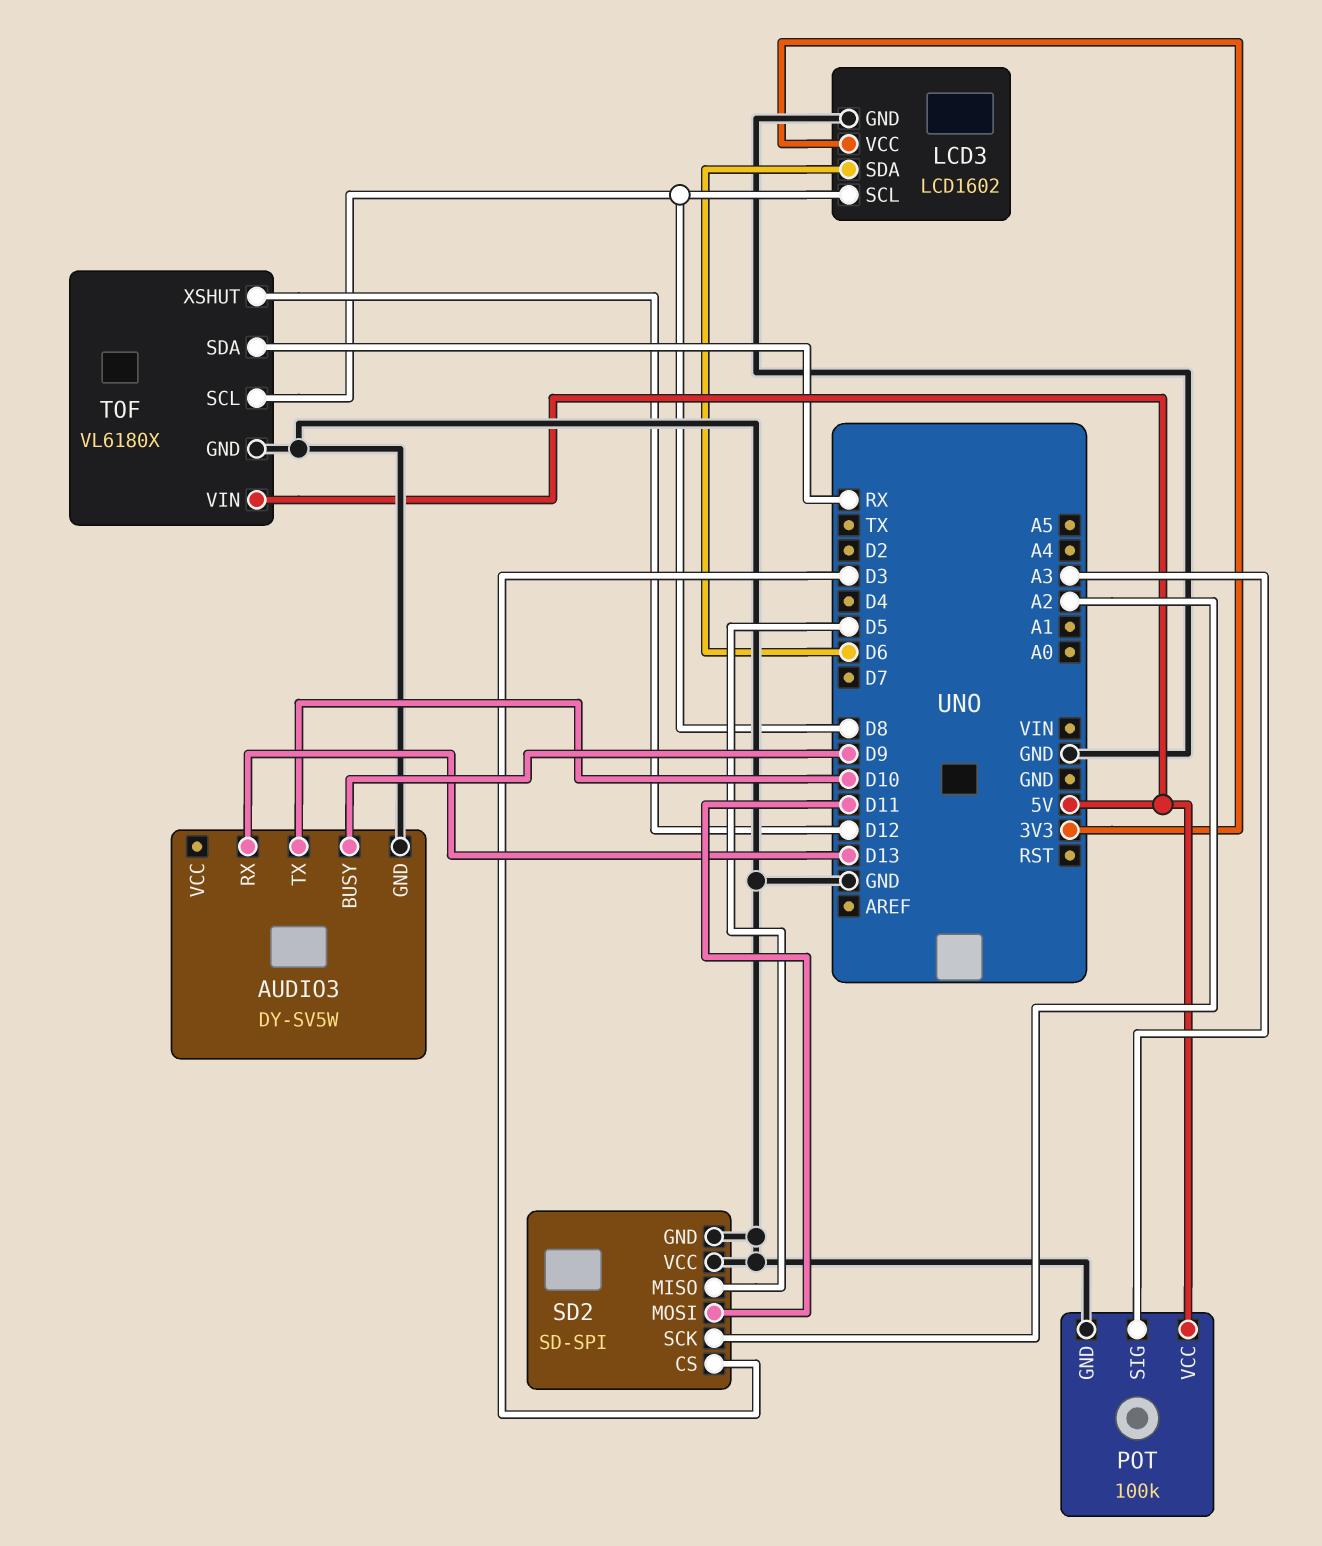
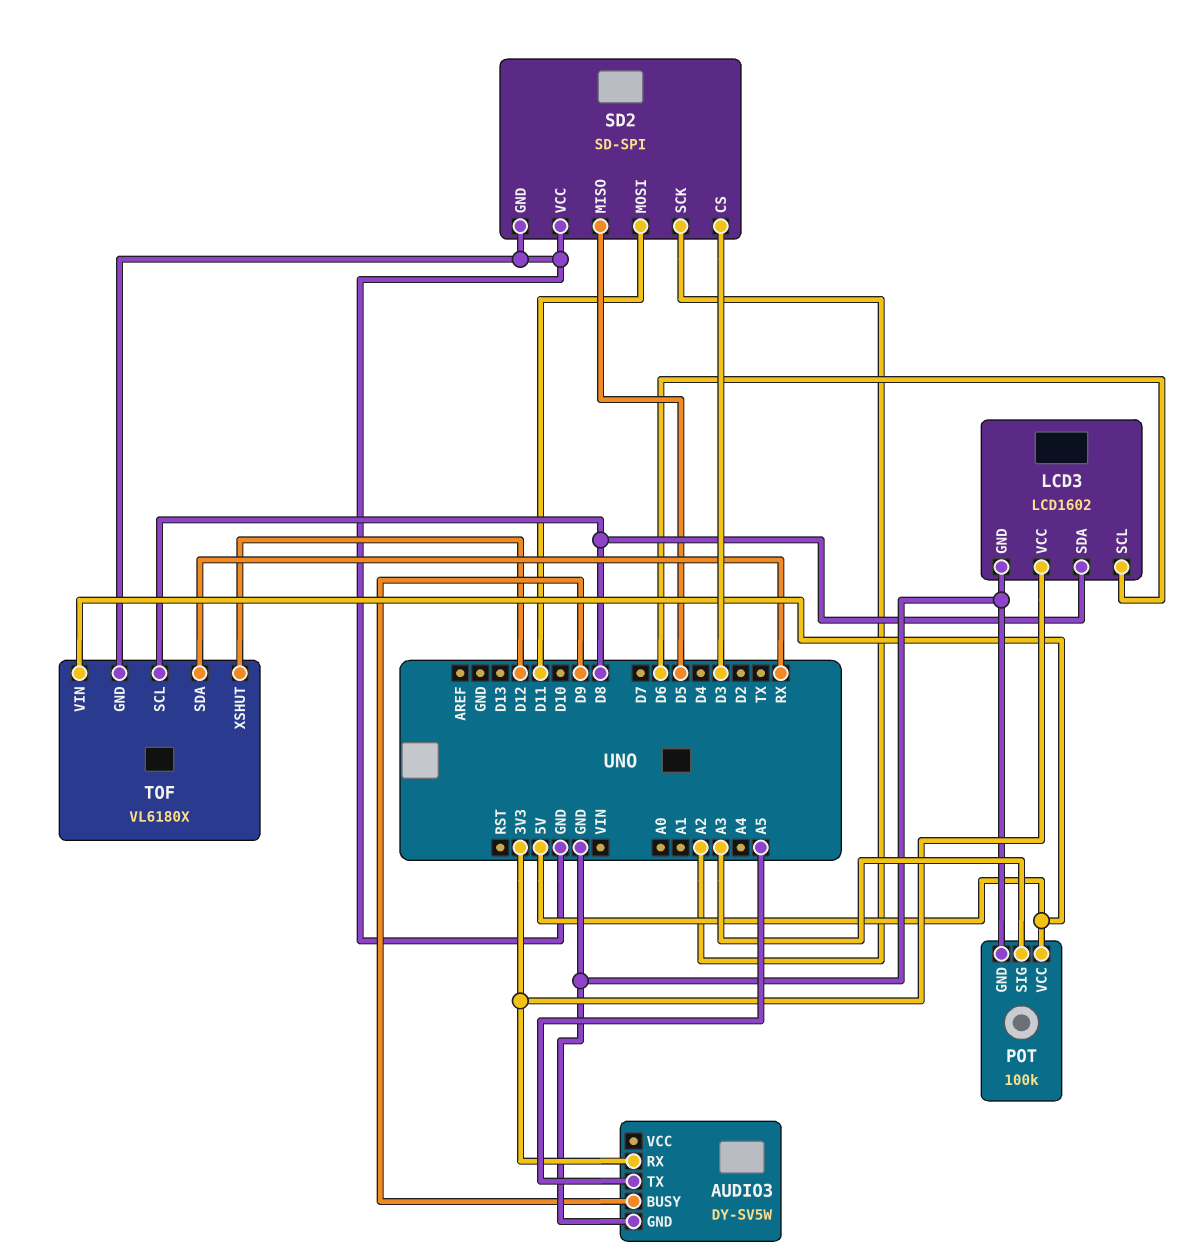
AUDIO3 pin RX: D13 -> 3V3
AUDIO3 pin TX: D10 -> A5
LCD3 pin SCL: D8 -> D6
LCD3 pin SDA: D6 -> D8

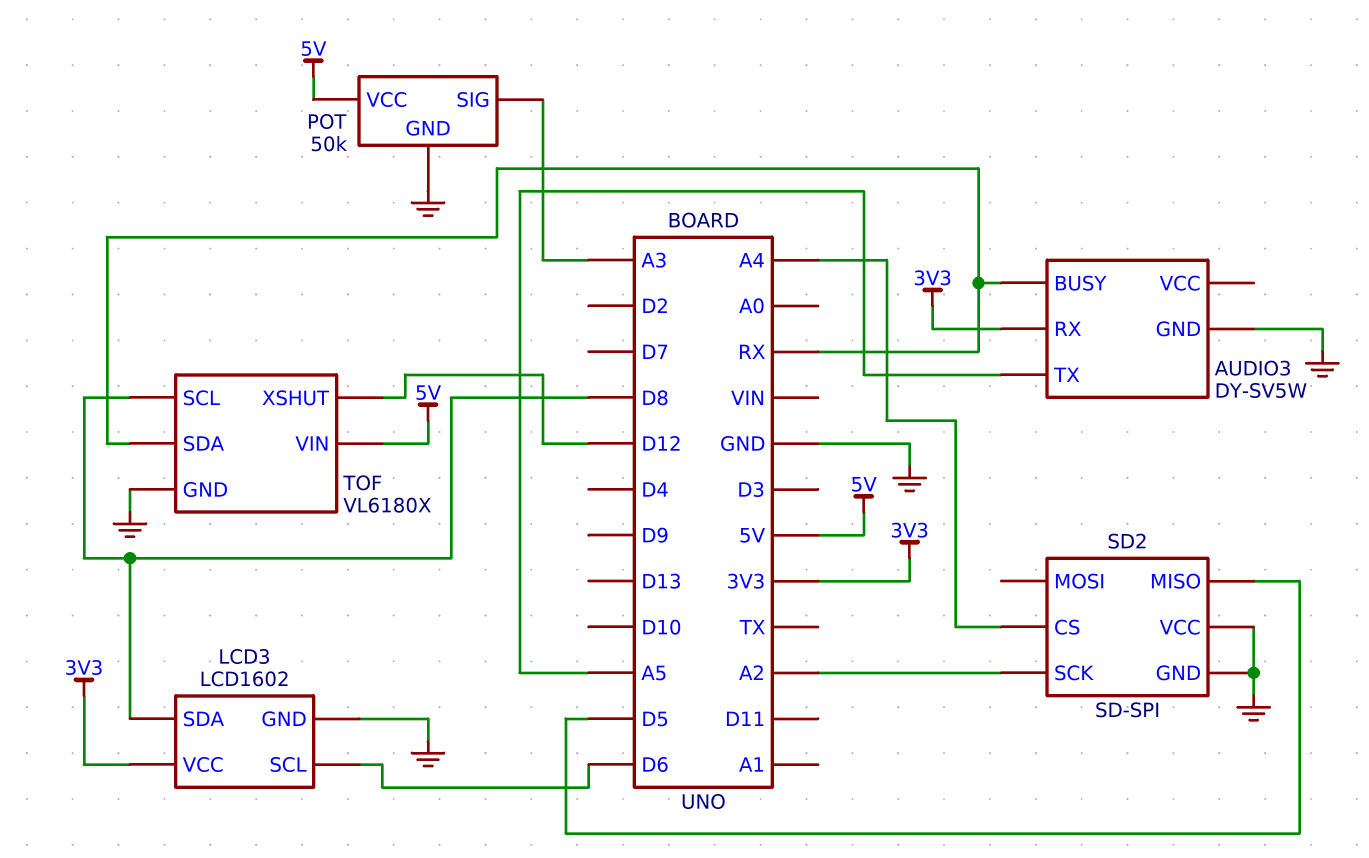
AUDIO3 pin BUSY: D9 -> RX
POT: 100k -> 50k
SD2 pin CS: D3 -> A4
SD2 pin MOSI: D11 -> none

